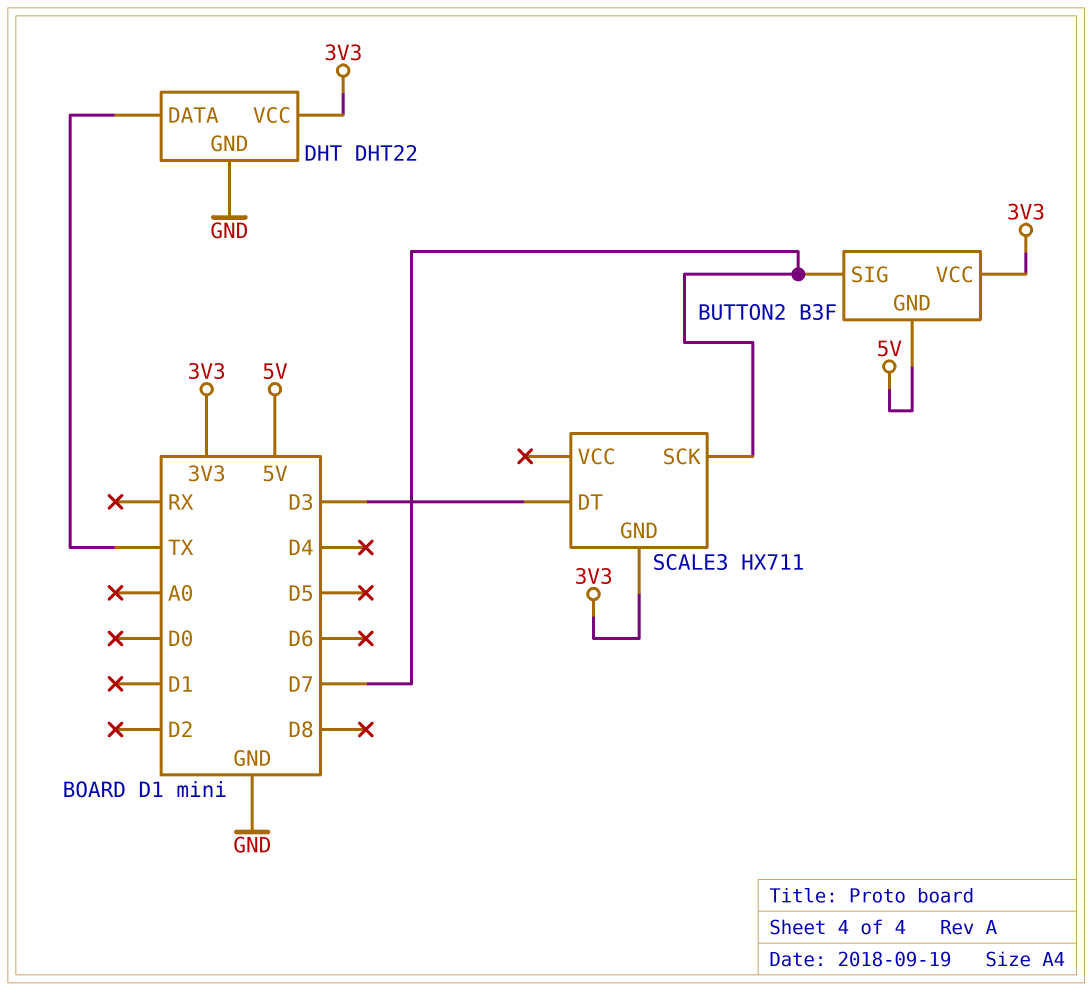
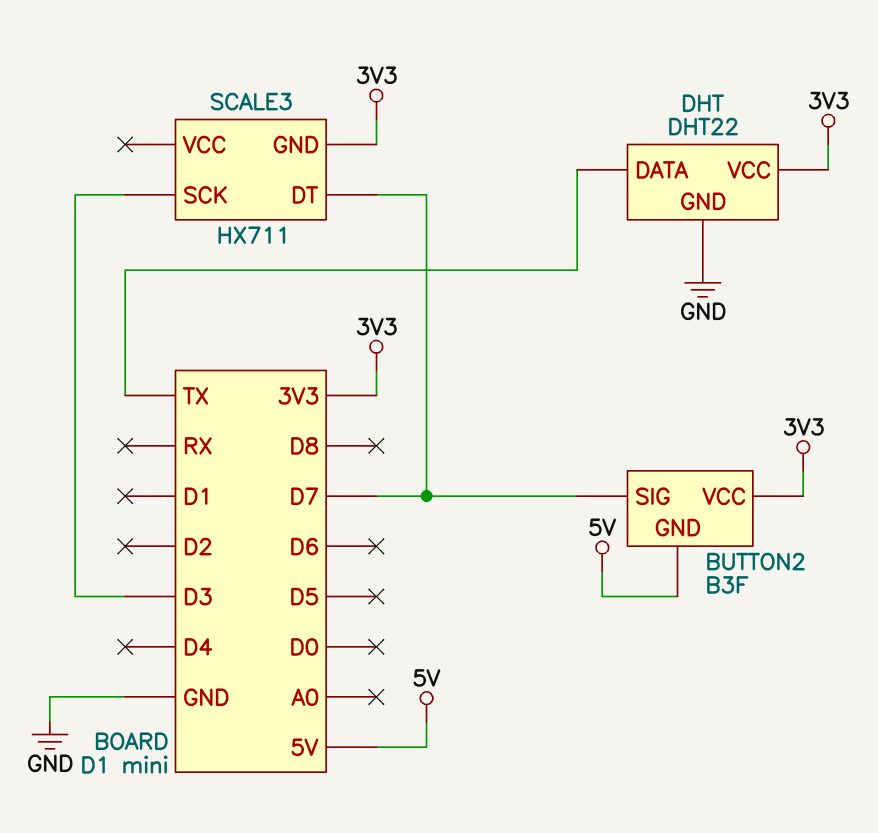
SCALE3 pin DT: D3 -> D7
SCALE3 pin SCK: D7 -> D3

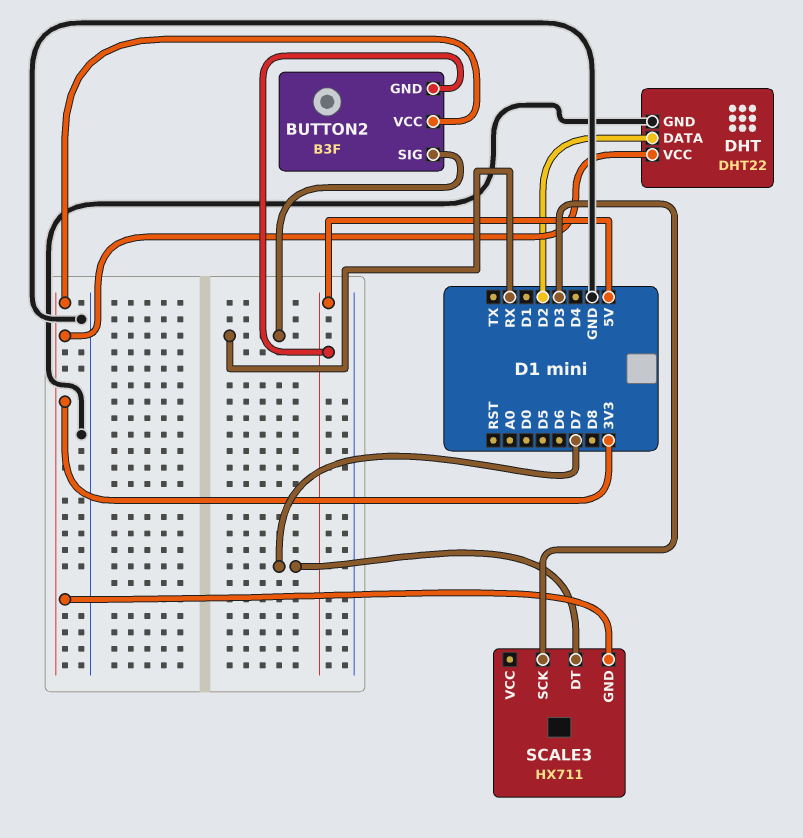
BUTTON2 pin SIG: D7 -> RX
DHT pin DATA: TX -> D2

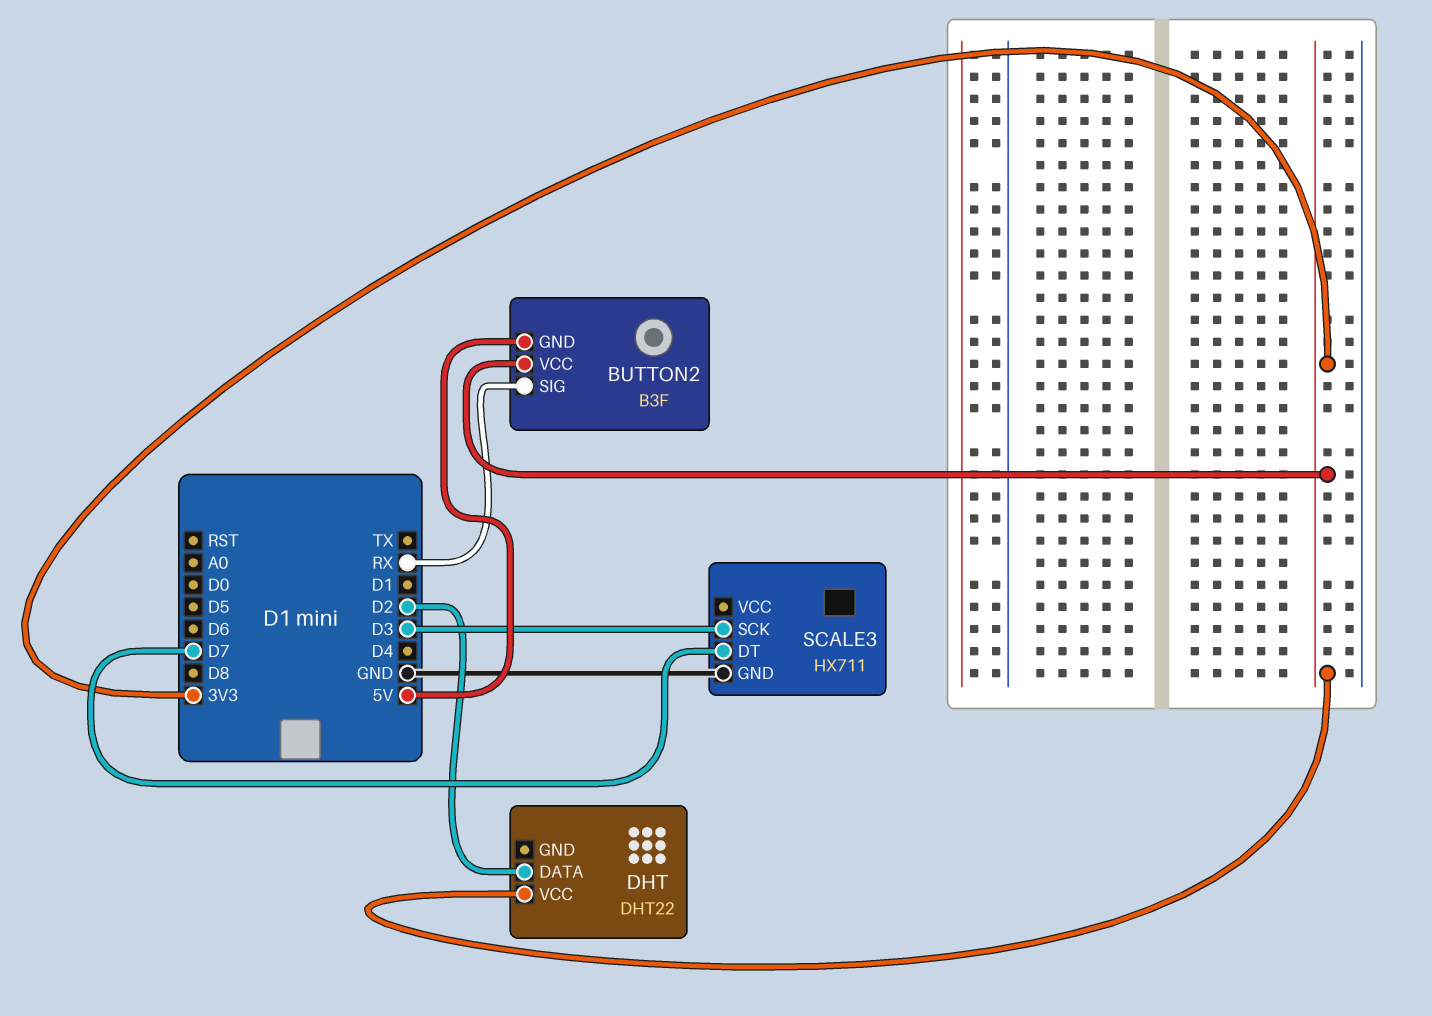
DHT pin GND: GND -> none
SCALE3 pin GND: 3V3 -> GND

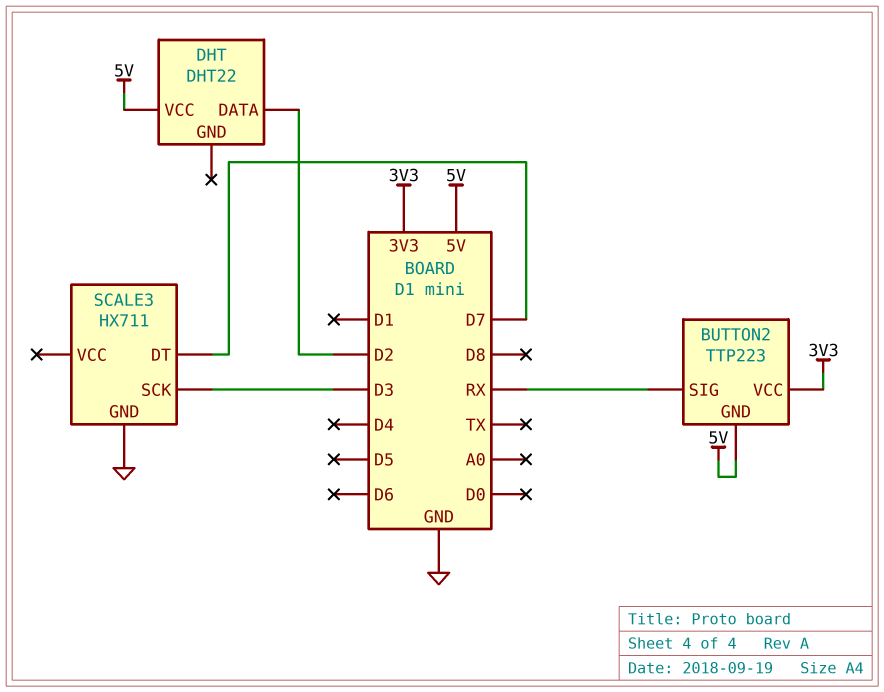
BUTTON2: B3F -> TTP223
DHT pin VCC: 3V3 -> 5V

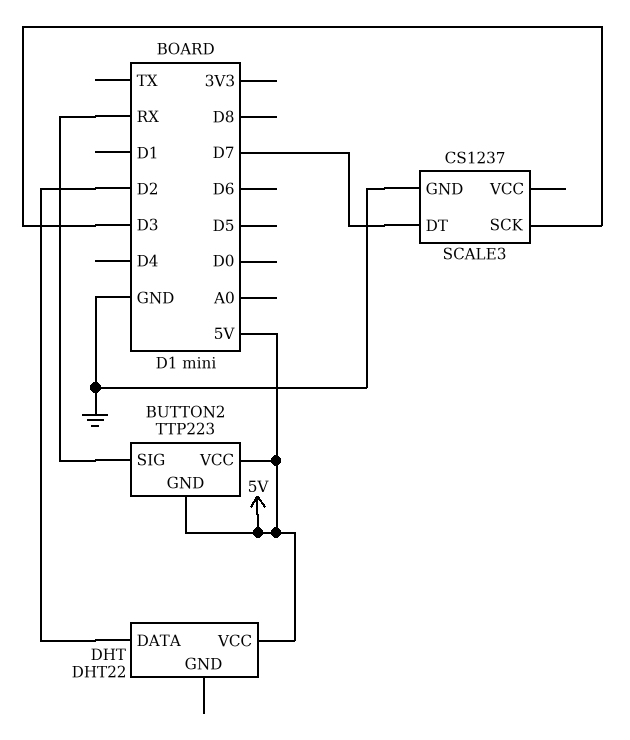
BUTTON2 pin VCC: 3V3 -> 5V
SCALE3: HX711 -> CS1237

